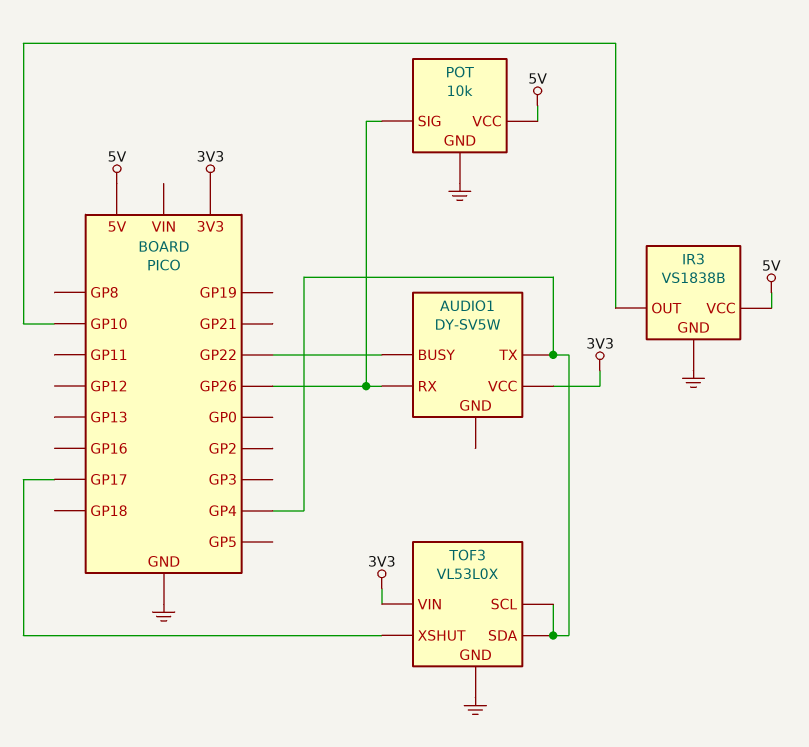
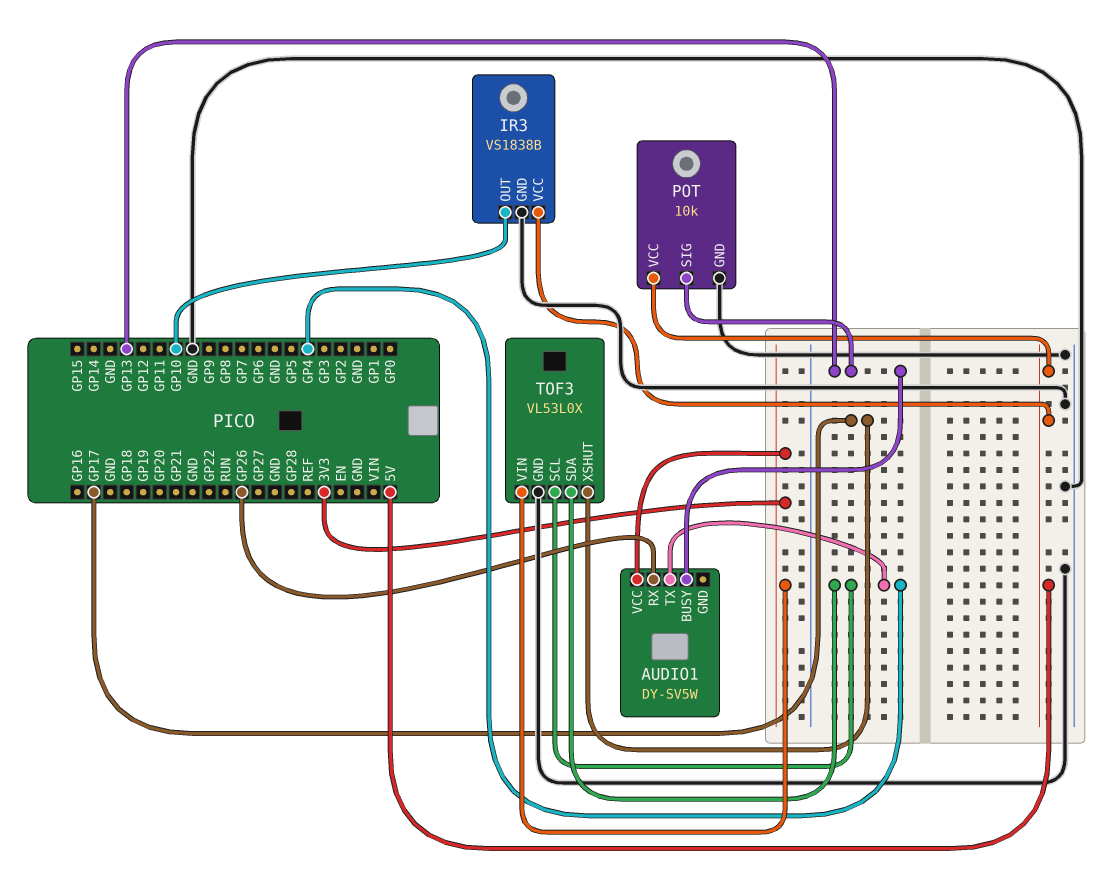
AUDIO1 pin BUSY: GP22 -> GP13
POT pin SIG: GP26 -> GP13

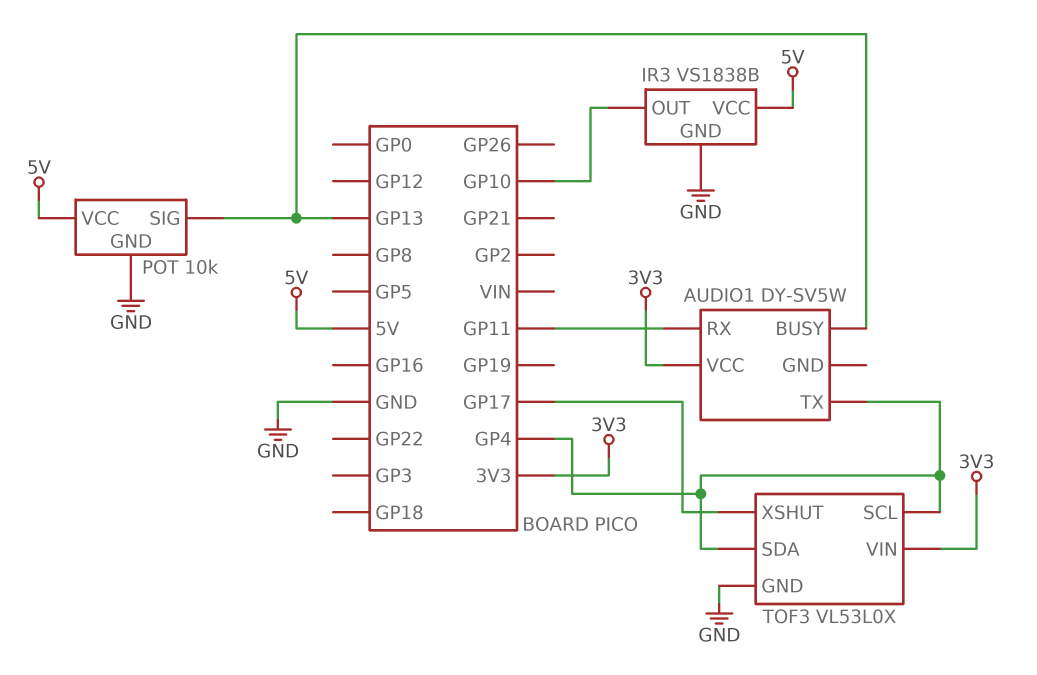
AUDIO1 pin RX: GP26 -> GP11

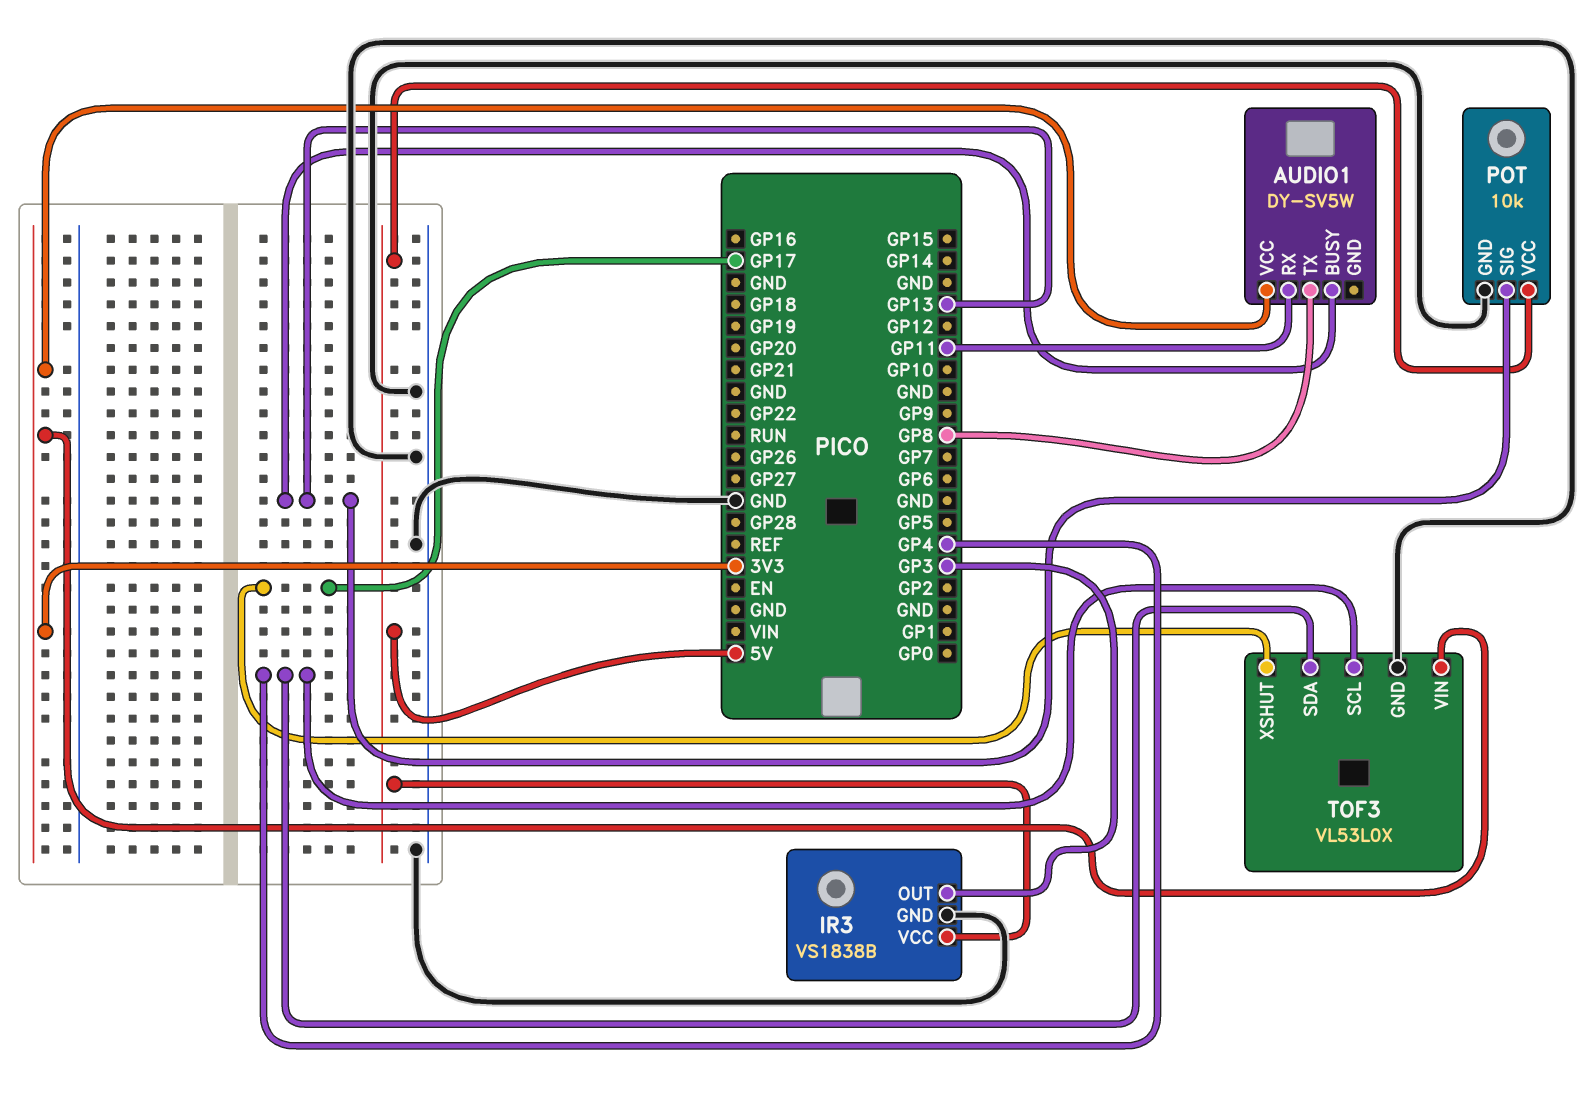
AUDIO1 pin TX: GP4 -> GP8
IR3 pin OUT: GP10 -> GP3

